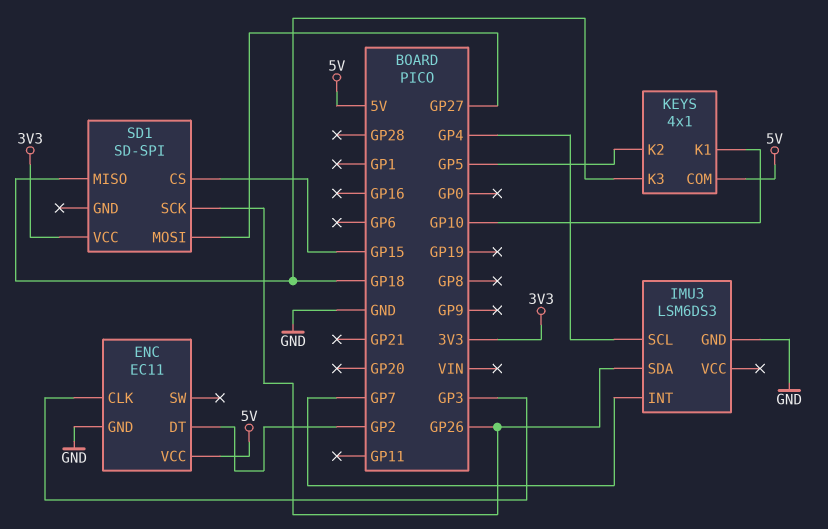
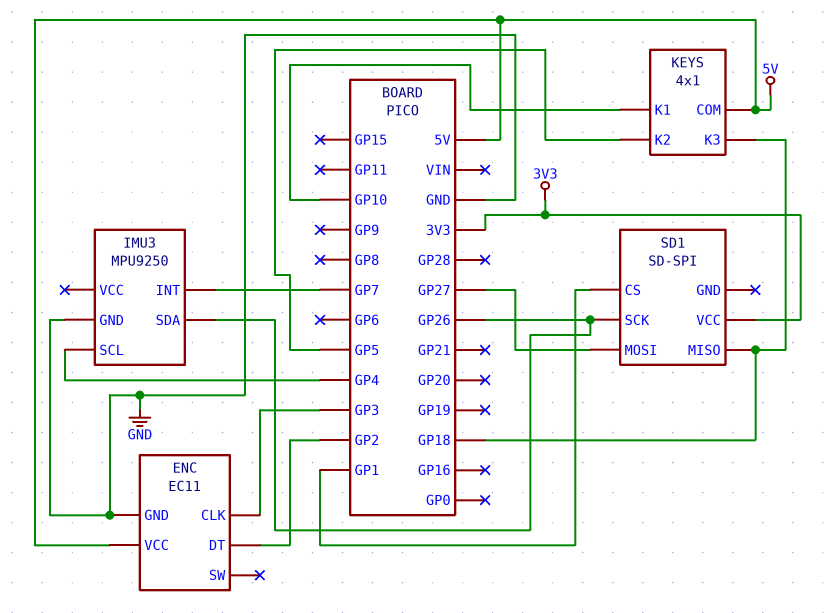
IMU3: LSM6DS3 -> MPU9250
SD1 pin CS: GP15 -> GP1

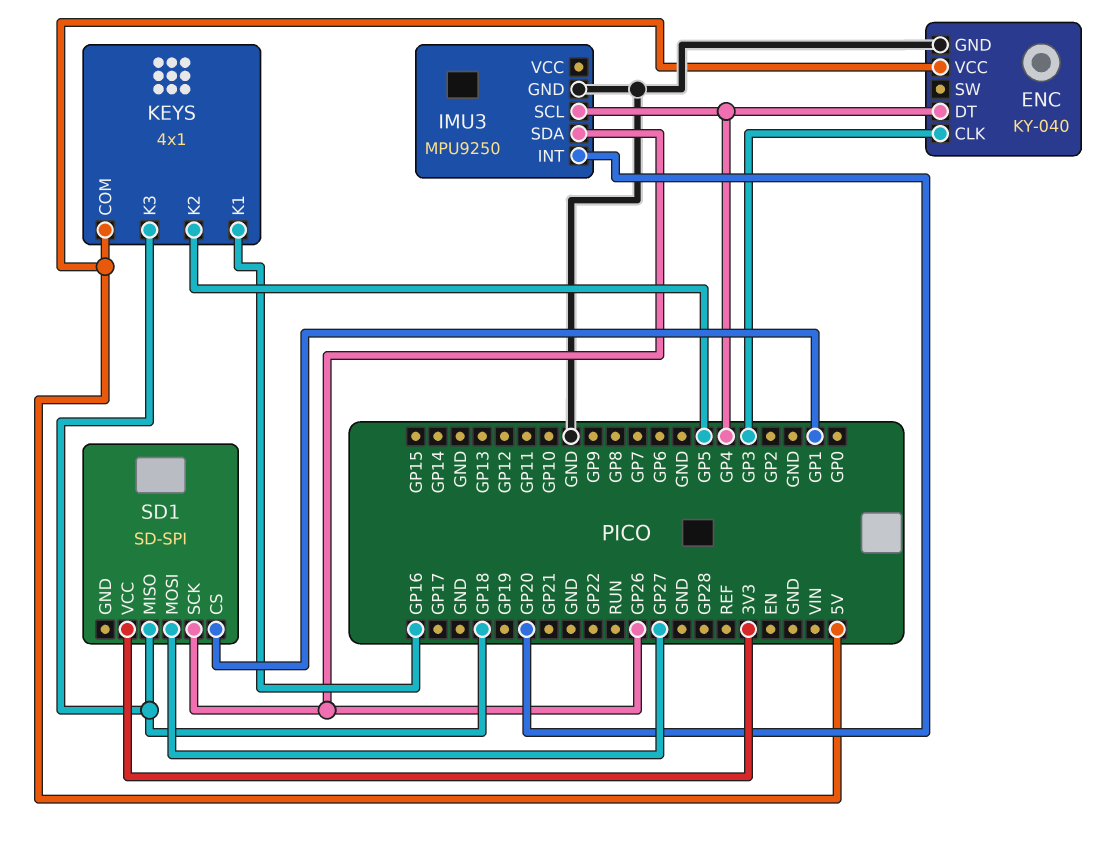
ENC: EC11 -> KY-040
ENC pin DT: GP2 -> GP4
IMU3 pin INT: GP7 -> GP20
KEYS pin K1: GP10 -> GP16

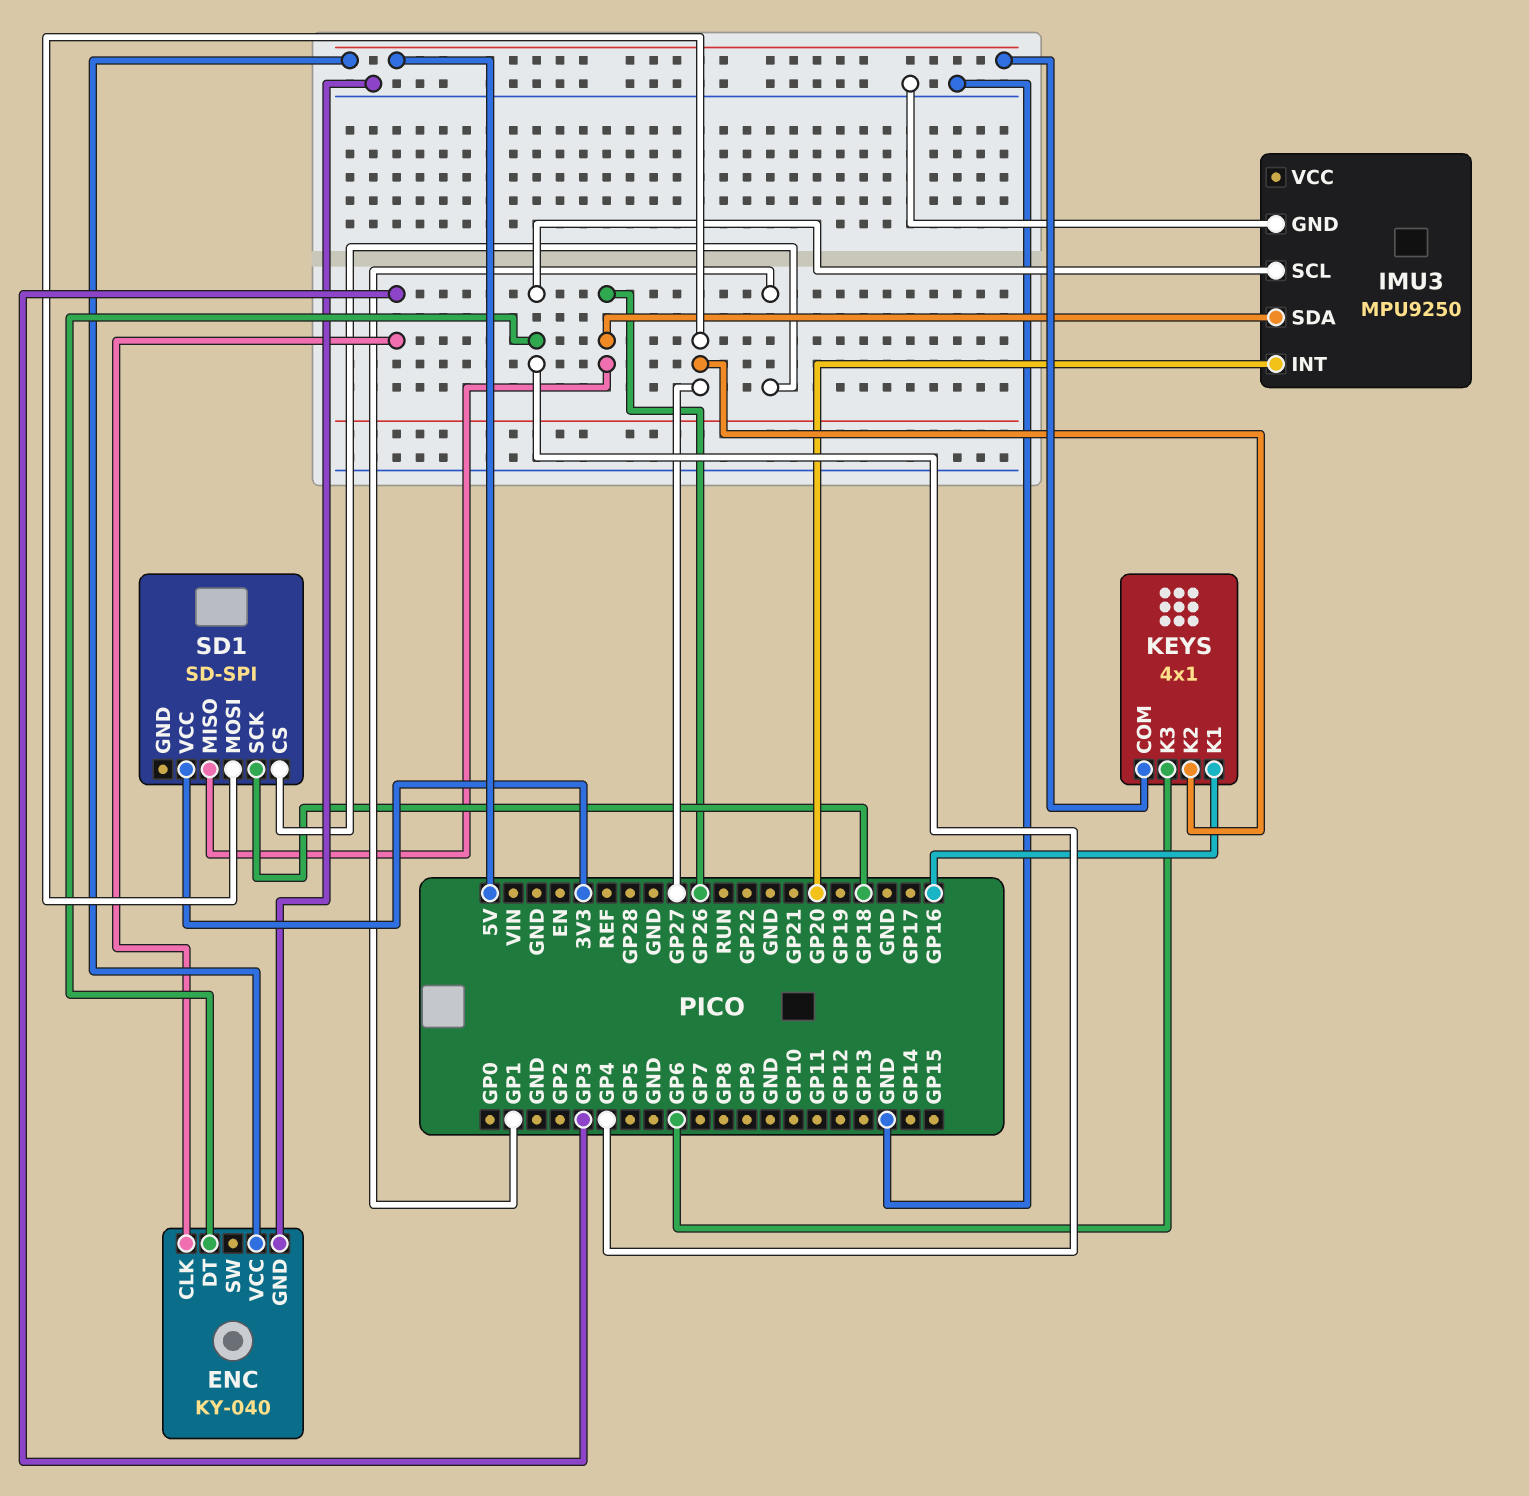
KEYS pin K2: GP5 -> GP27
KEYS pin K3: GP18 -> GP6
SD1 pin MISO: GP18 -> GP26
SD1 pin SCK: GP26 -> GP18

